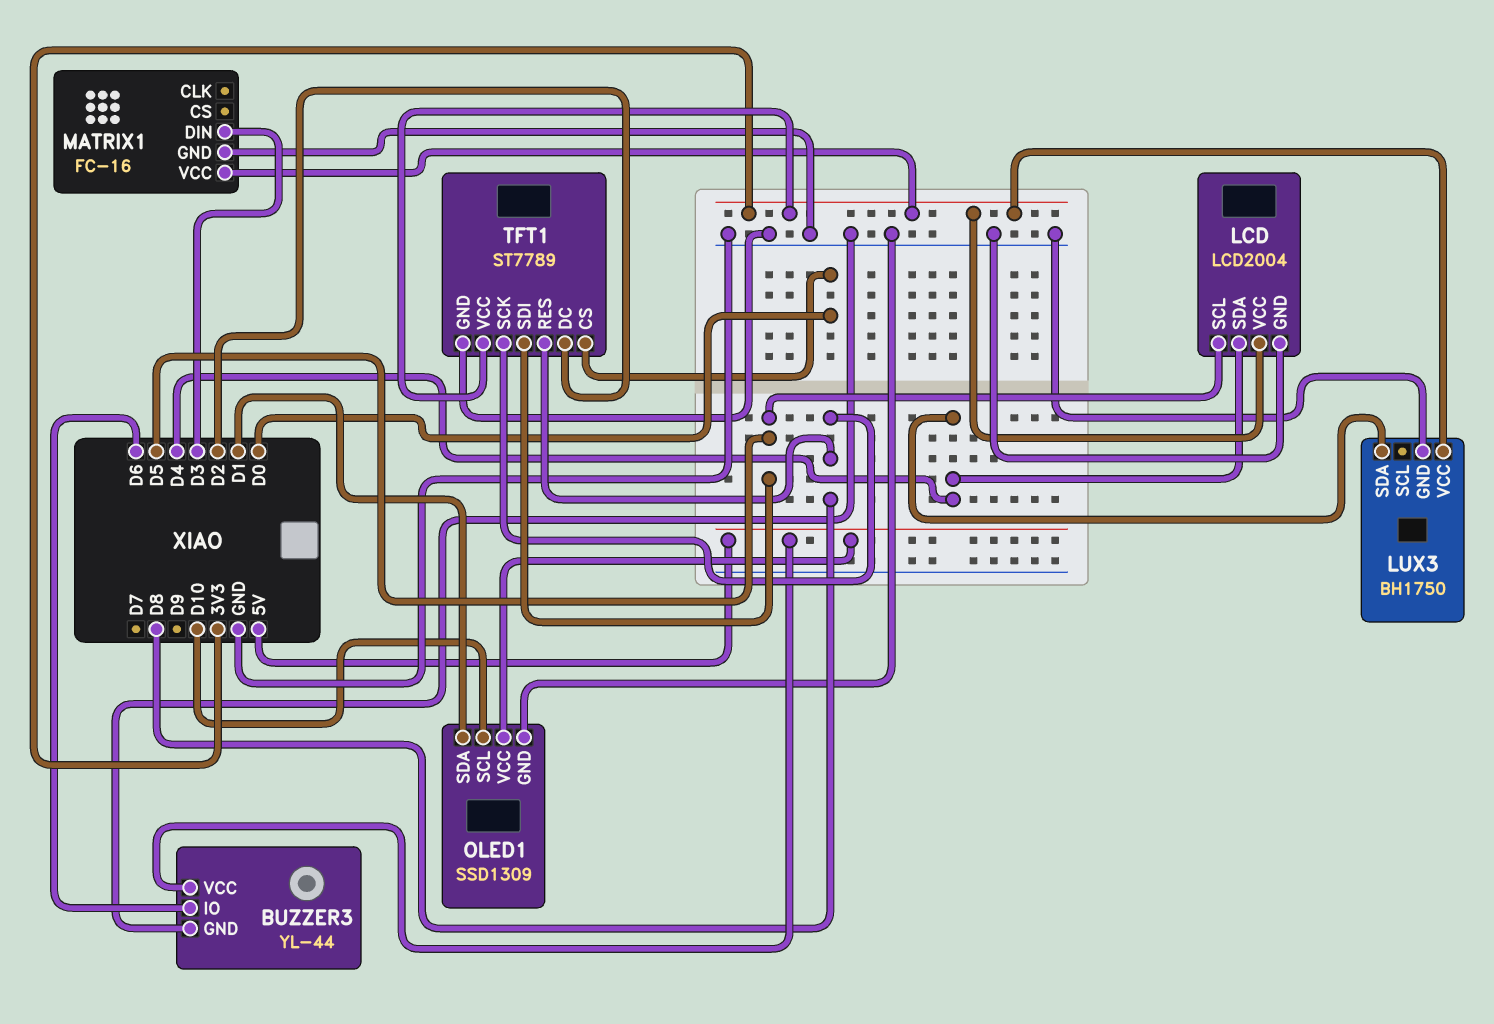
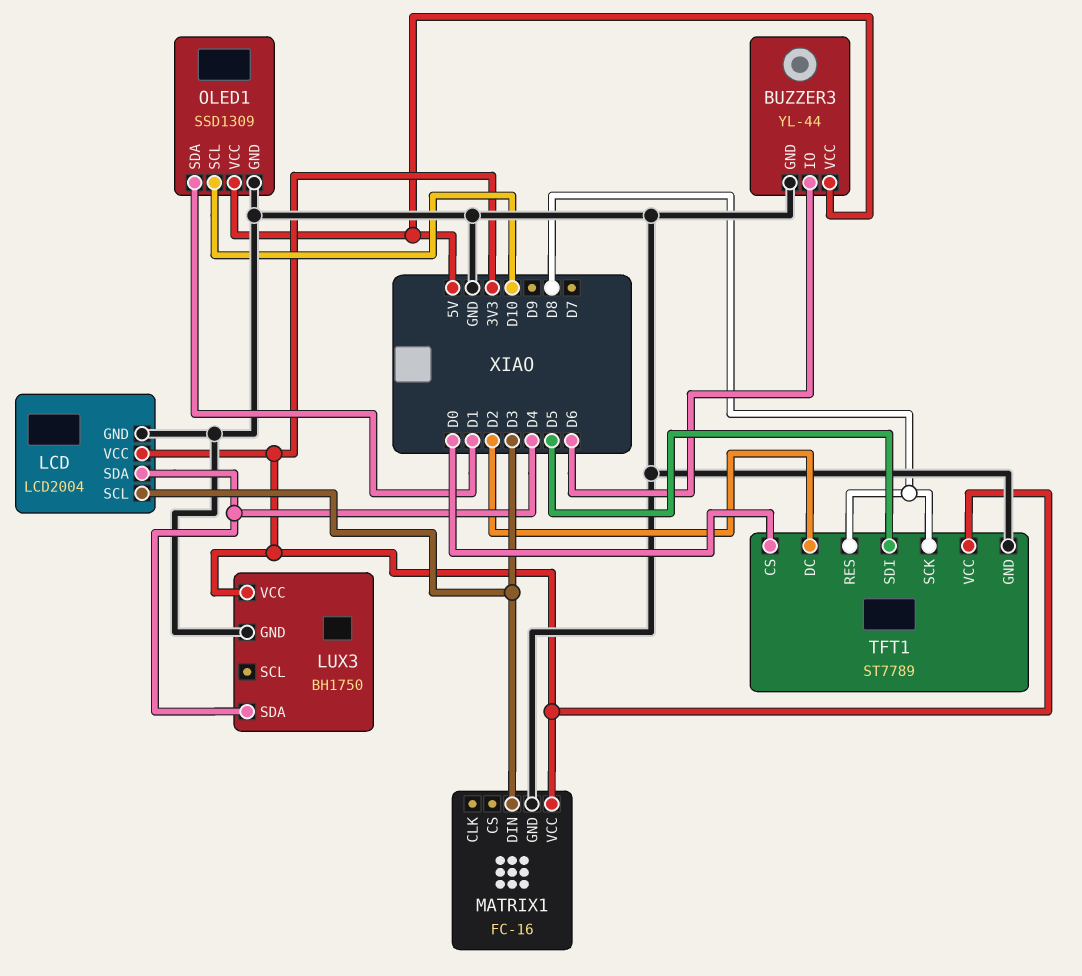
LCD pin SCL: D5 -> D3

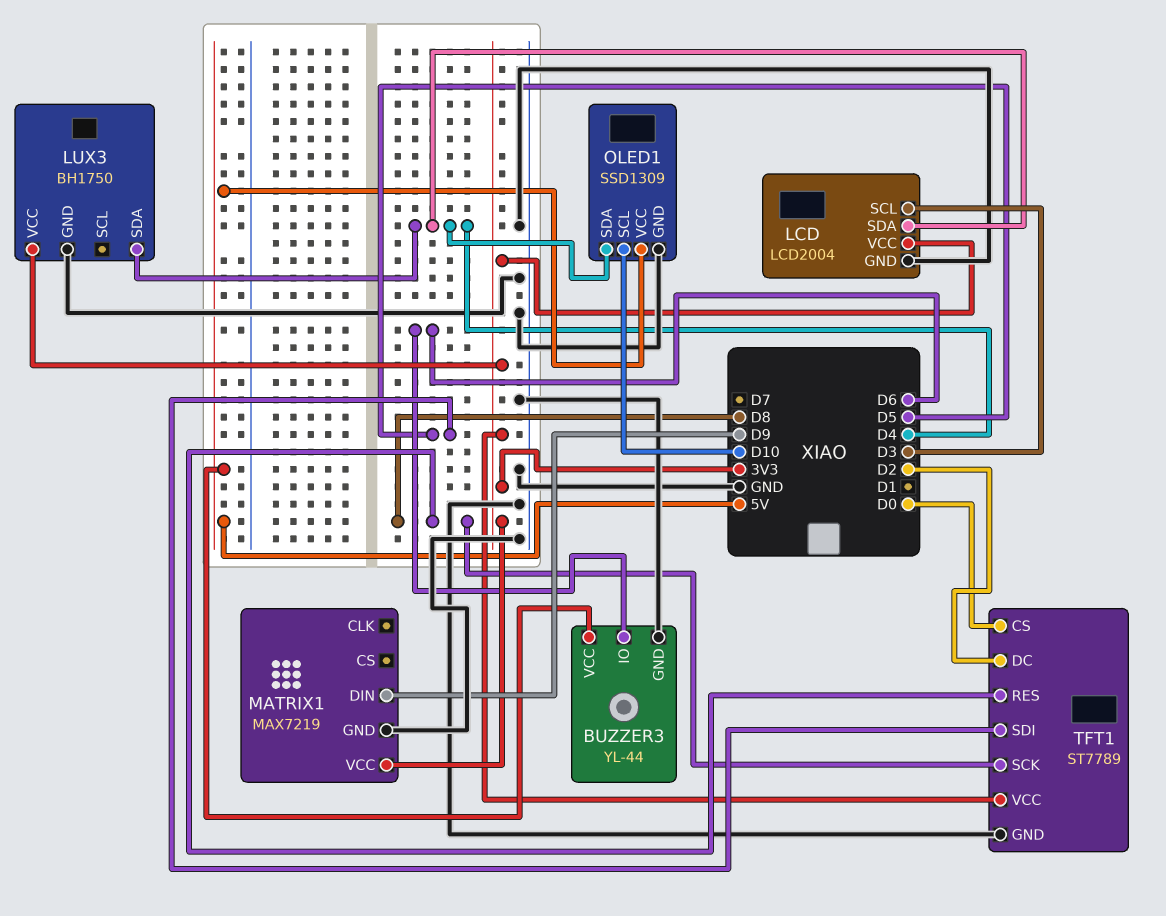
MATRIX1: FC-16 -> MAX7219
MATRIX1 pin DIN: D3 -> D9
OLED1 pin SDA: D1 -> D4

